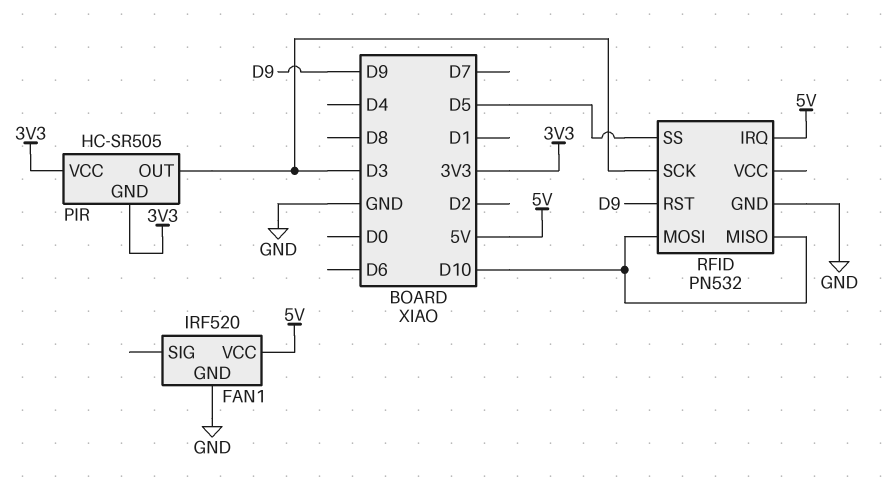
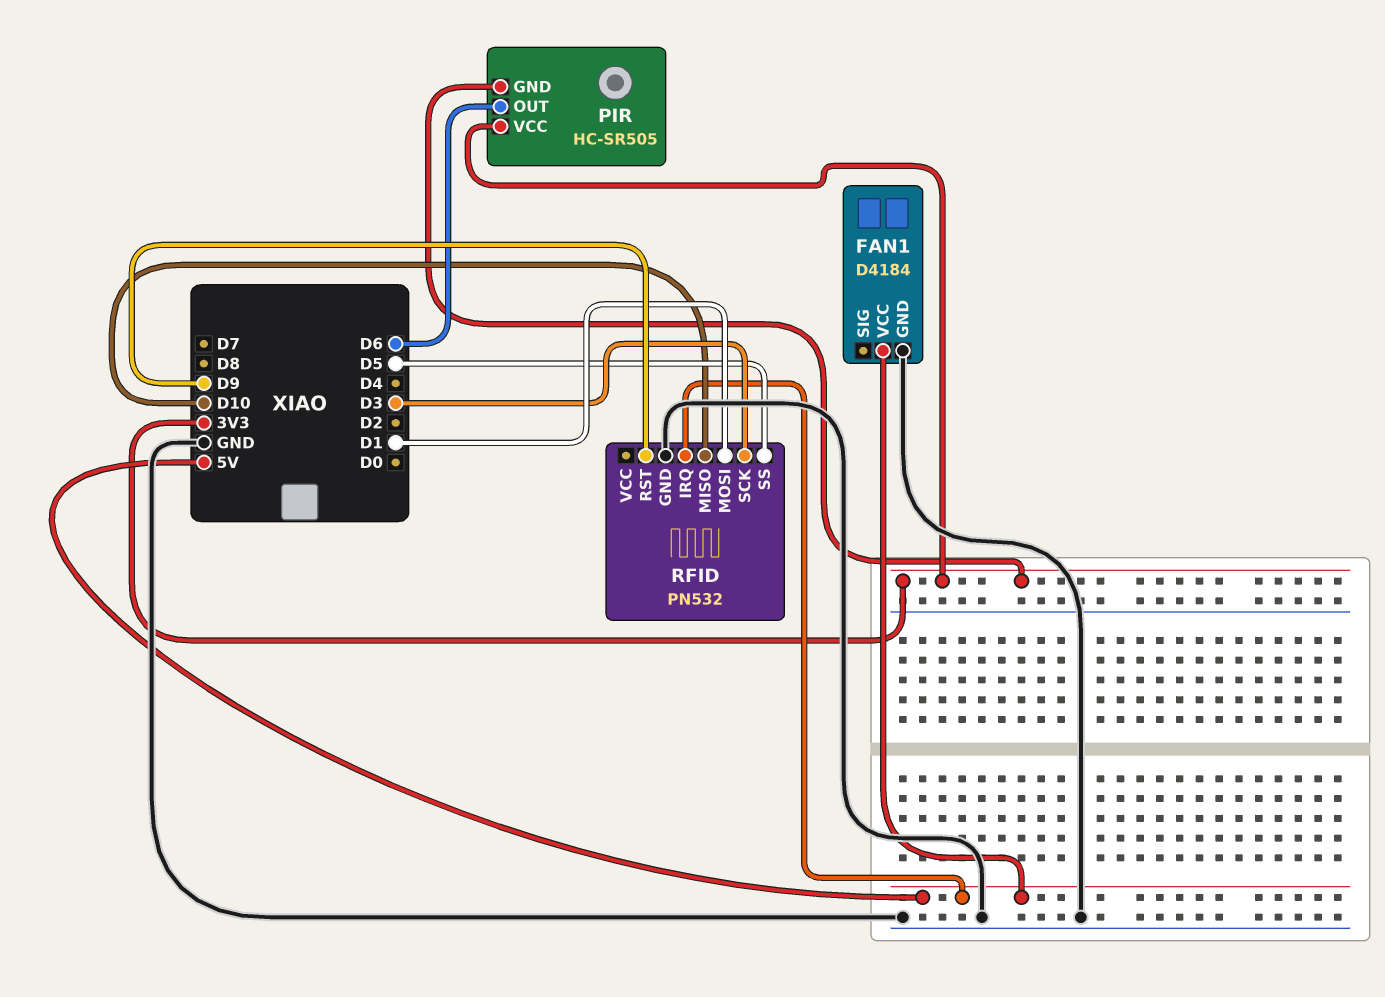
FAN1: IRF520 -> D4184
PIR pin OUT: D3 -> D6
RFID pin MOSI: D10 -> D1

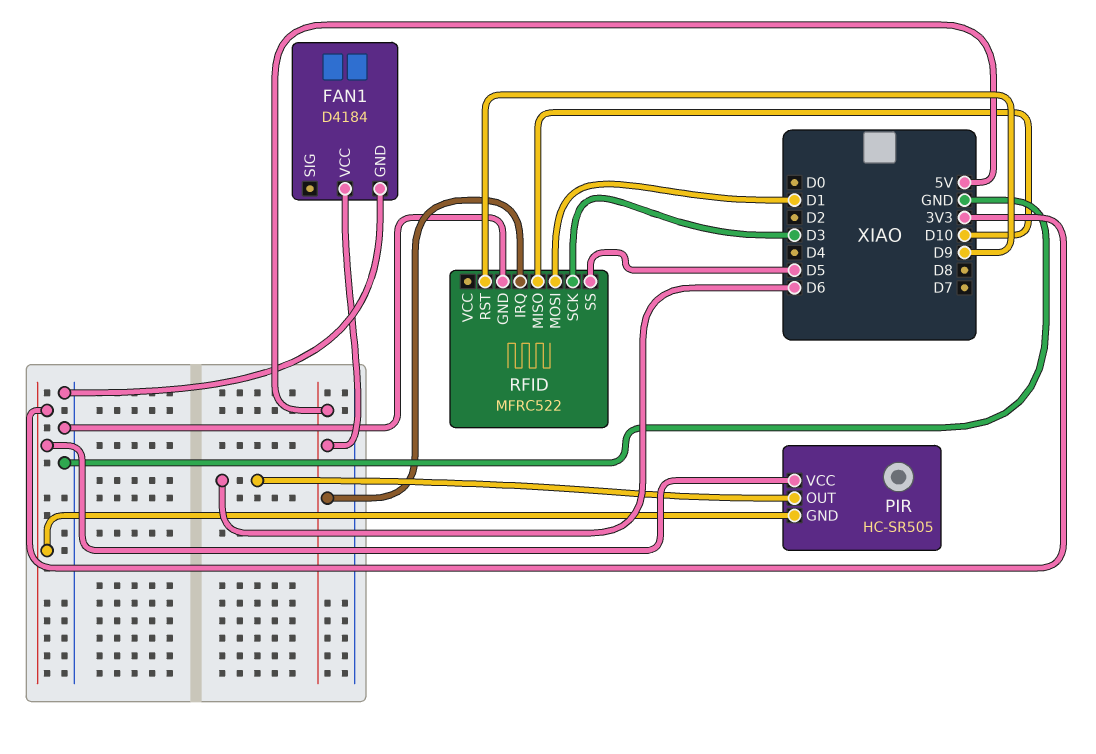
RFID: PN532 -> MFRC522

